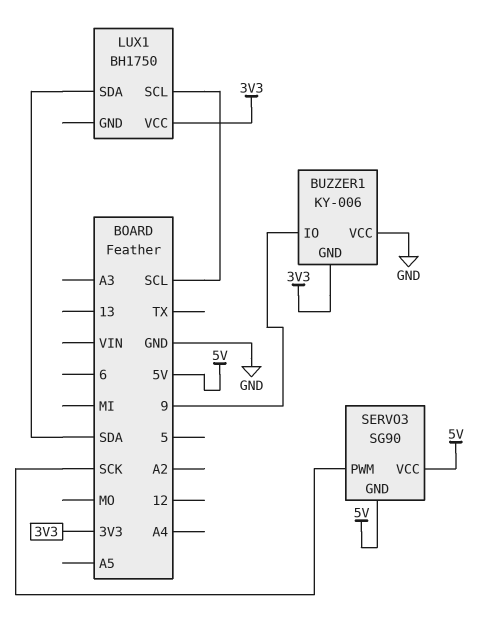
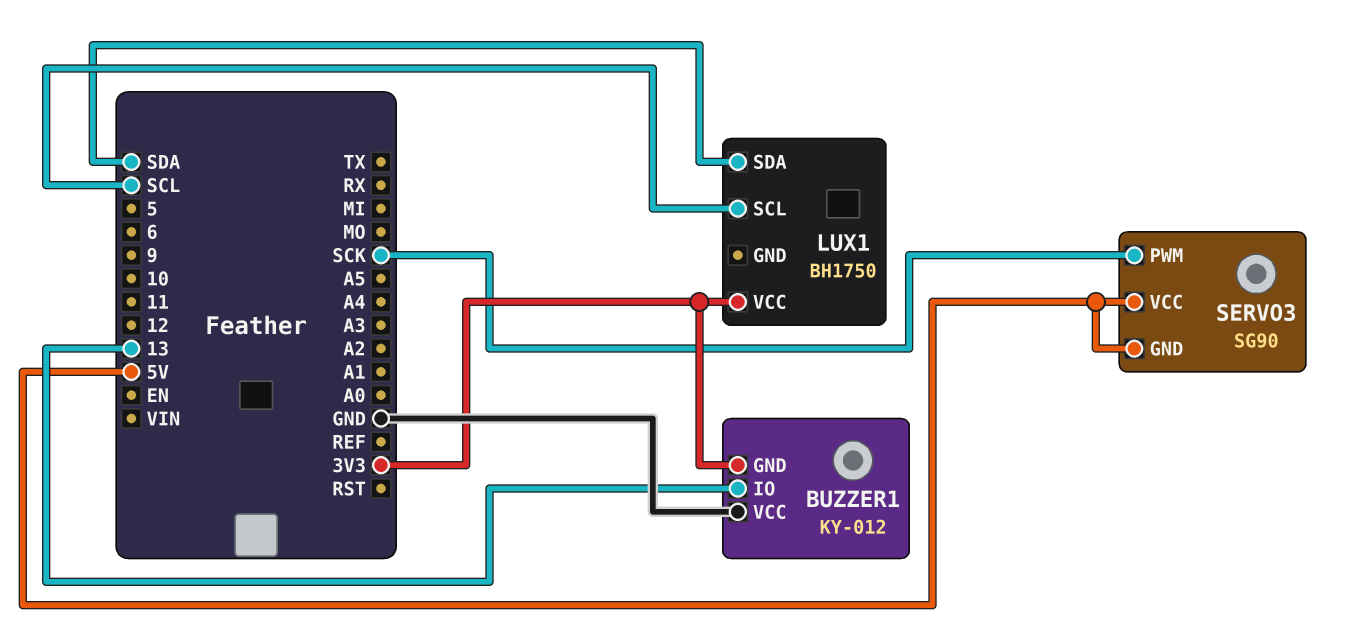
BUZZER1: KY-006 -> KY-012
BUZZER1 pin IO: 9 -> 13

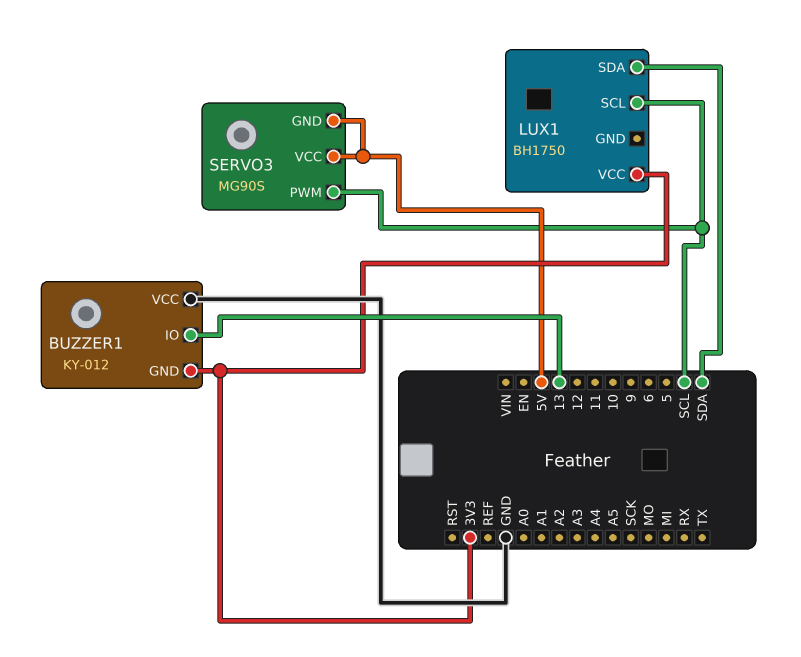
SERVO3: SG90 -> MG90S
SERVO3 pin PWM: SCK -> SCL

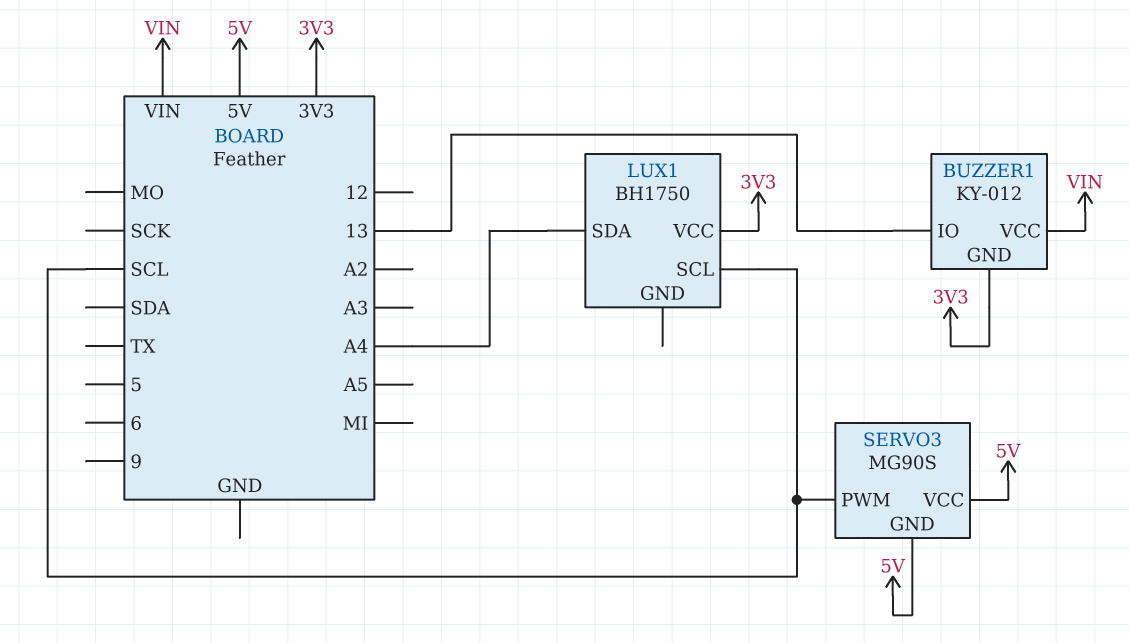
BUZZER1 pin VCC: GND -> VIN
LUX1 pin SDA: SDA -> A4

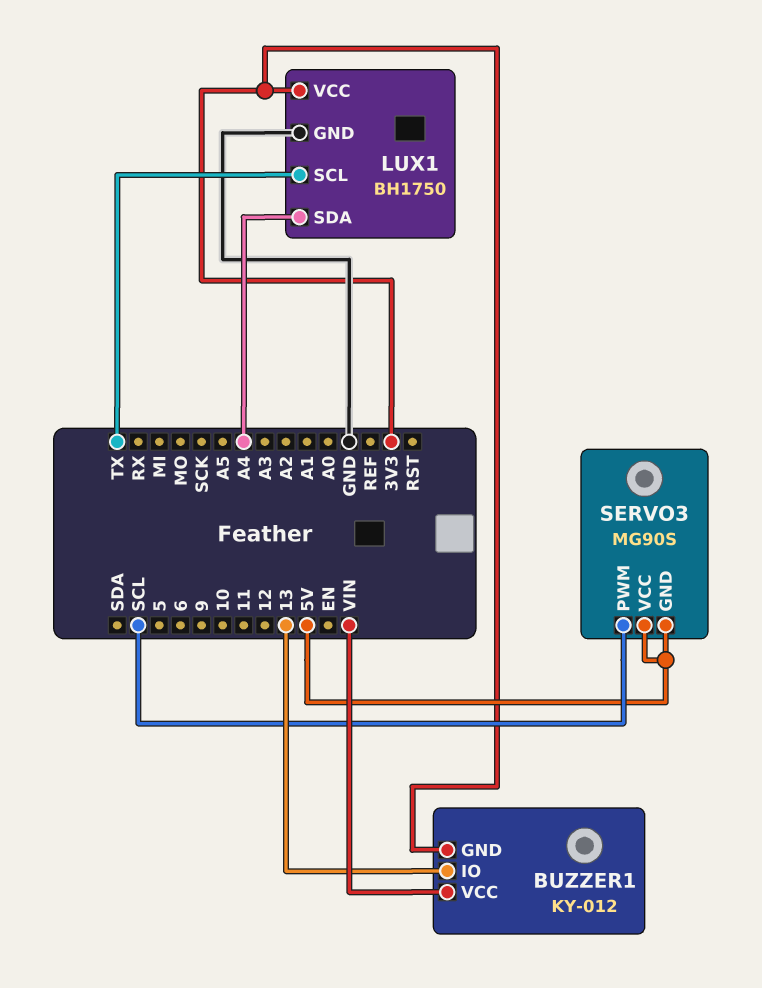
LUX1 pin GND: none -> GND
LUX1 pin SCL: SCL -> TX

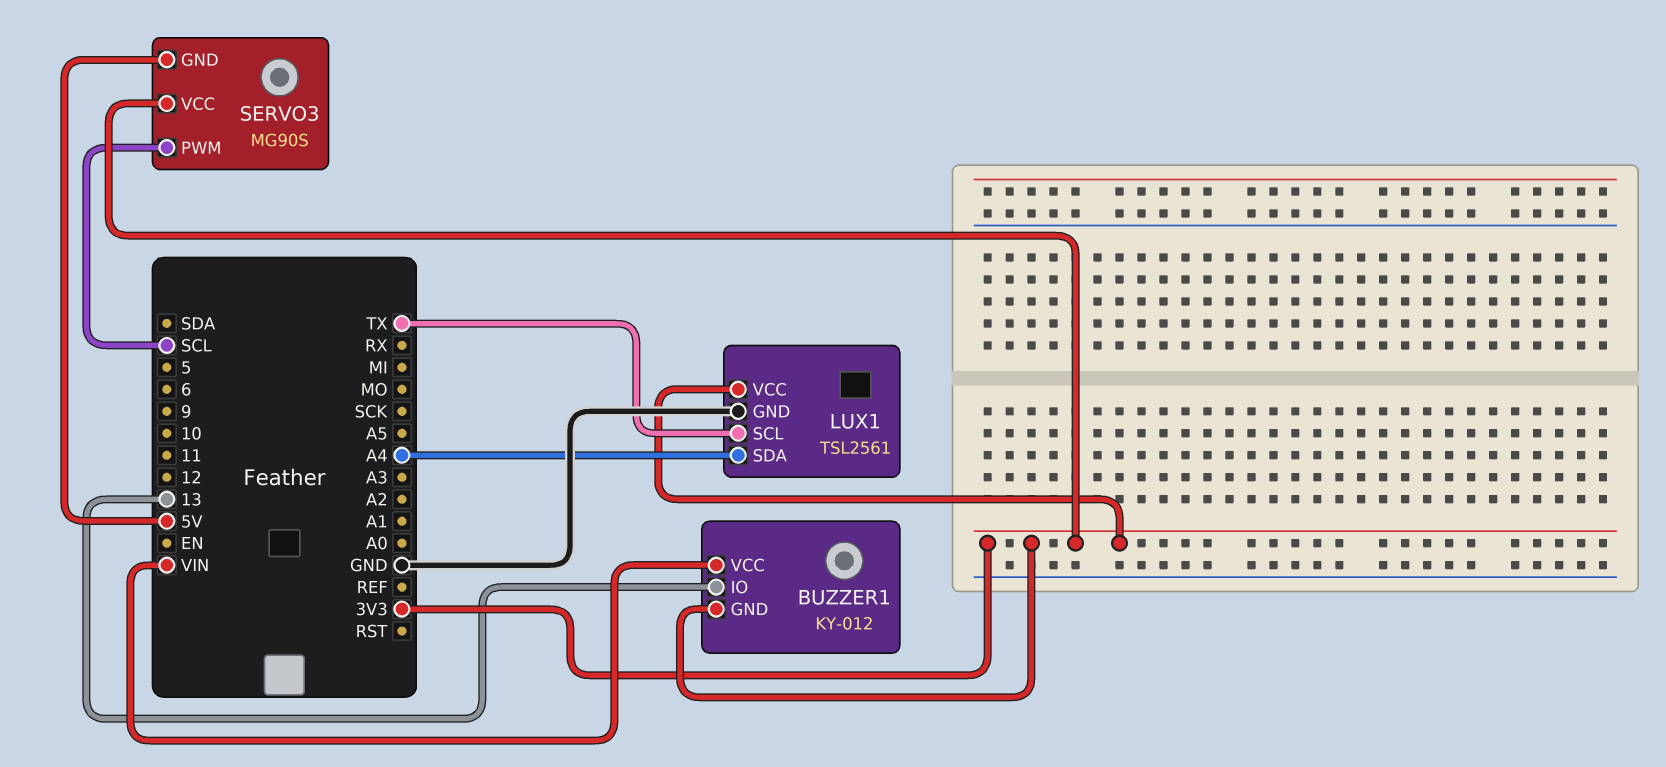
LUX1: BH1750 -> TSL2561
SERVO3 pin VCC: 5V -> 3V3

